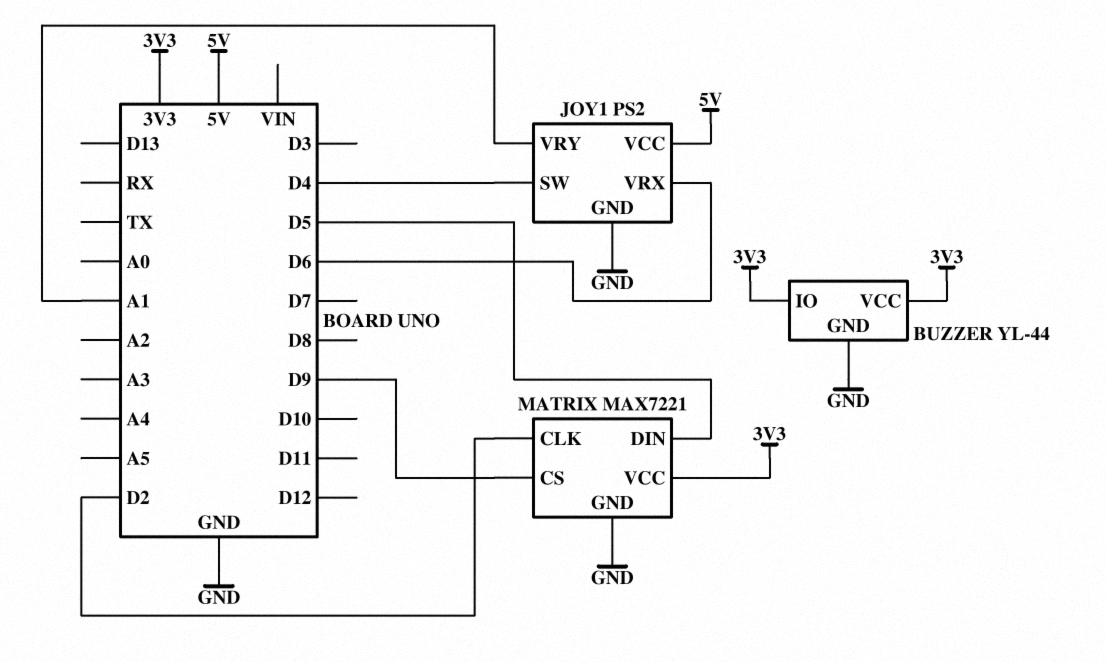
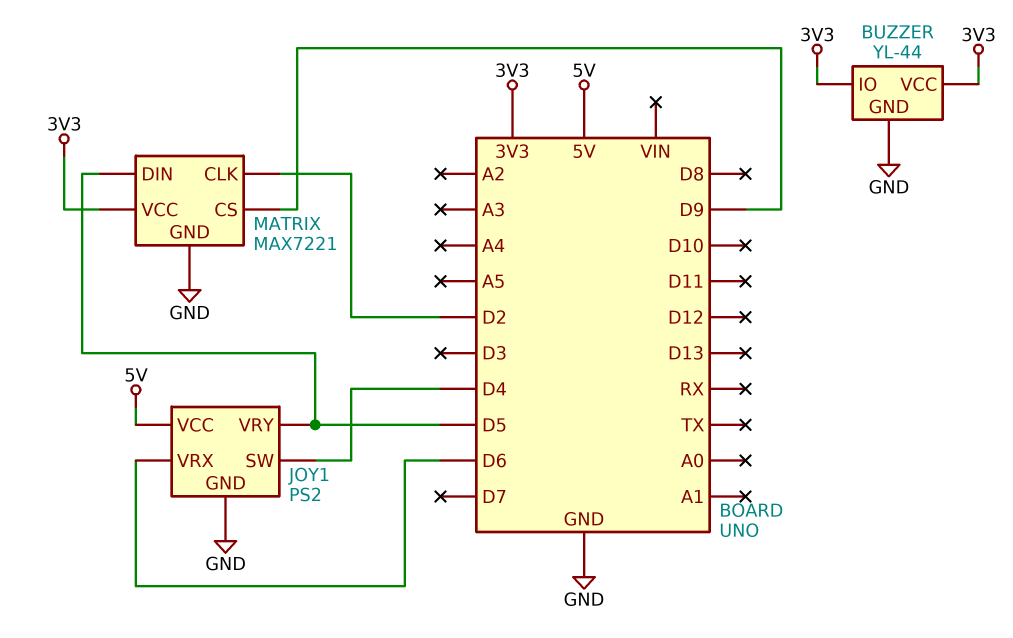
JOY1 pin VRY: A1 -> D5

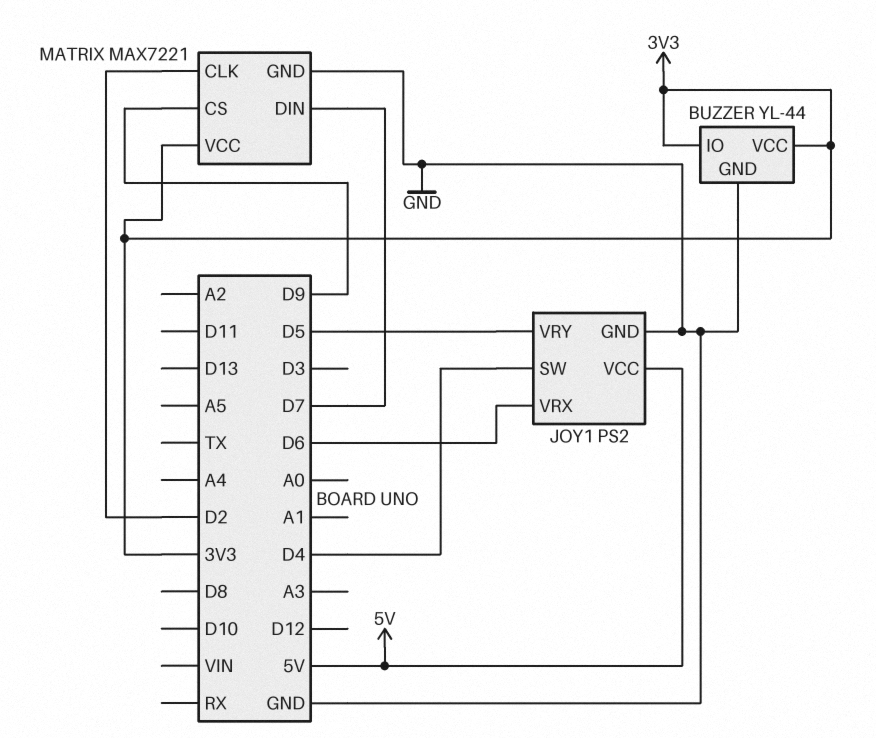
MATRIX pin DIN: D5 -> D7

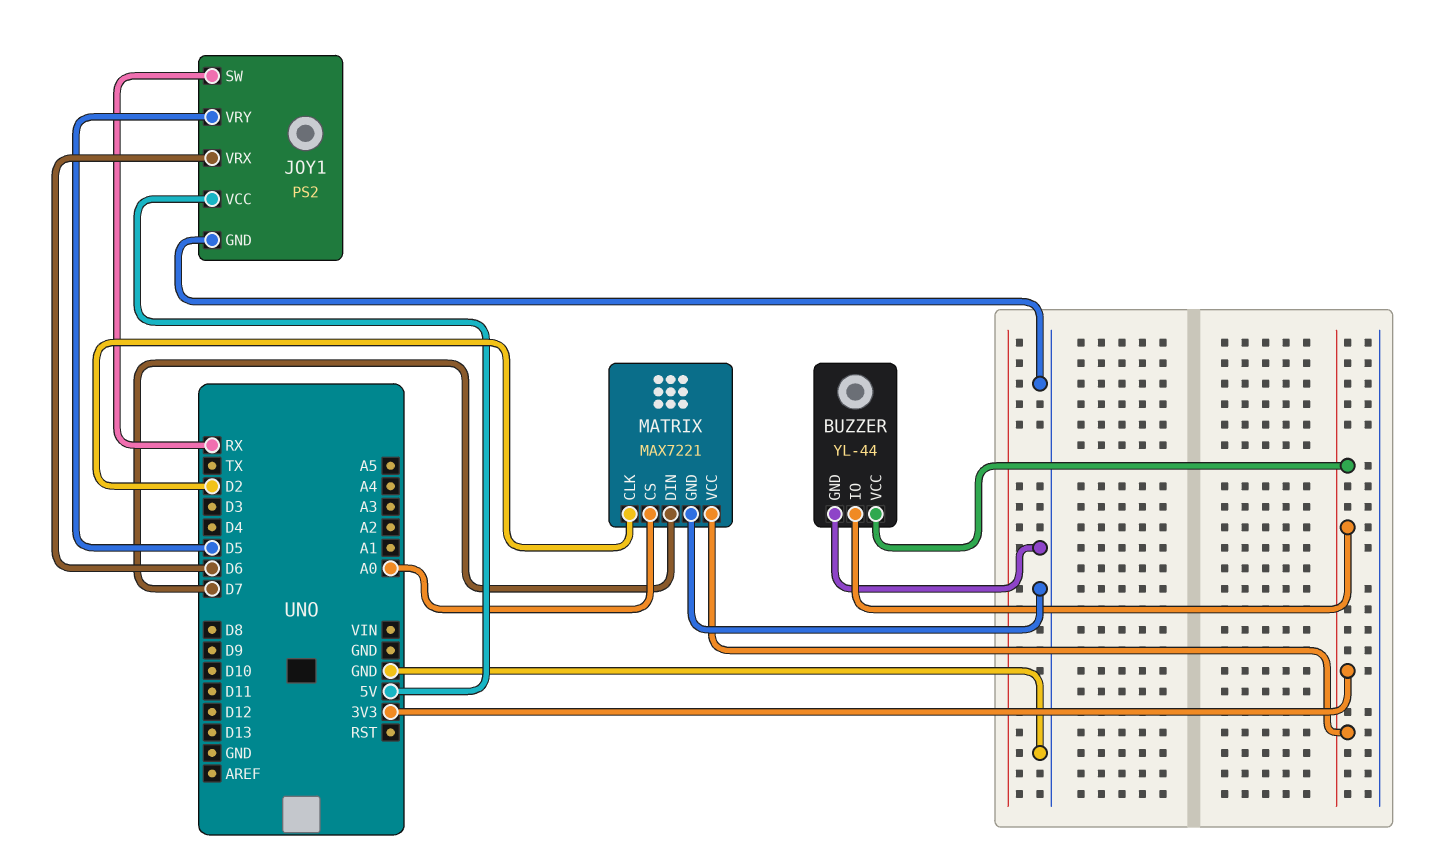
JOY1 pin SW: D4 -> RX
MATRIX pin CS: D9 -> A0

